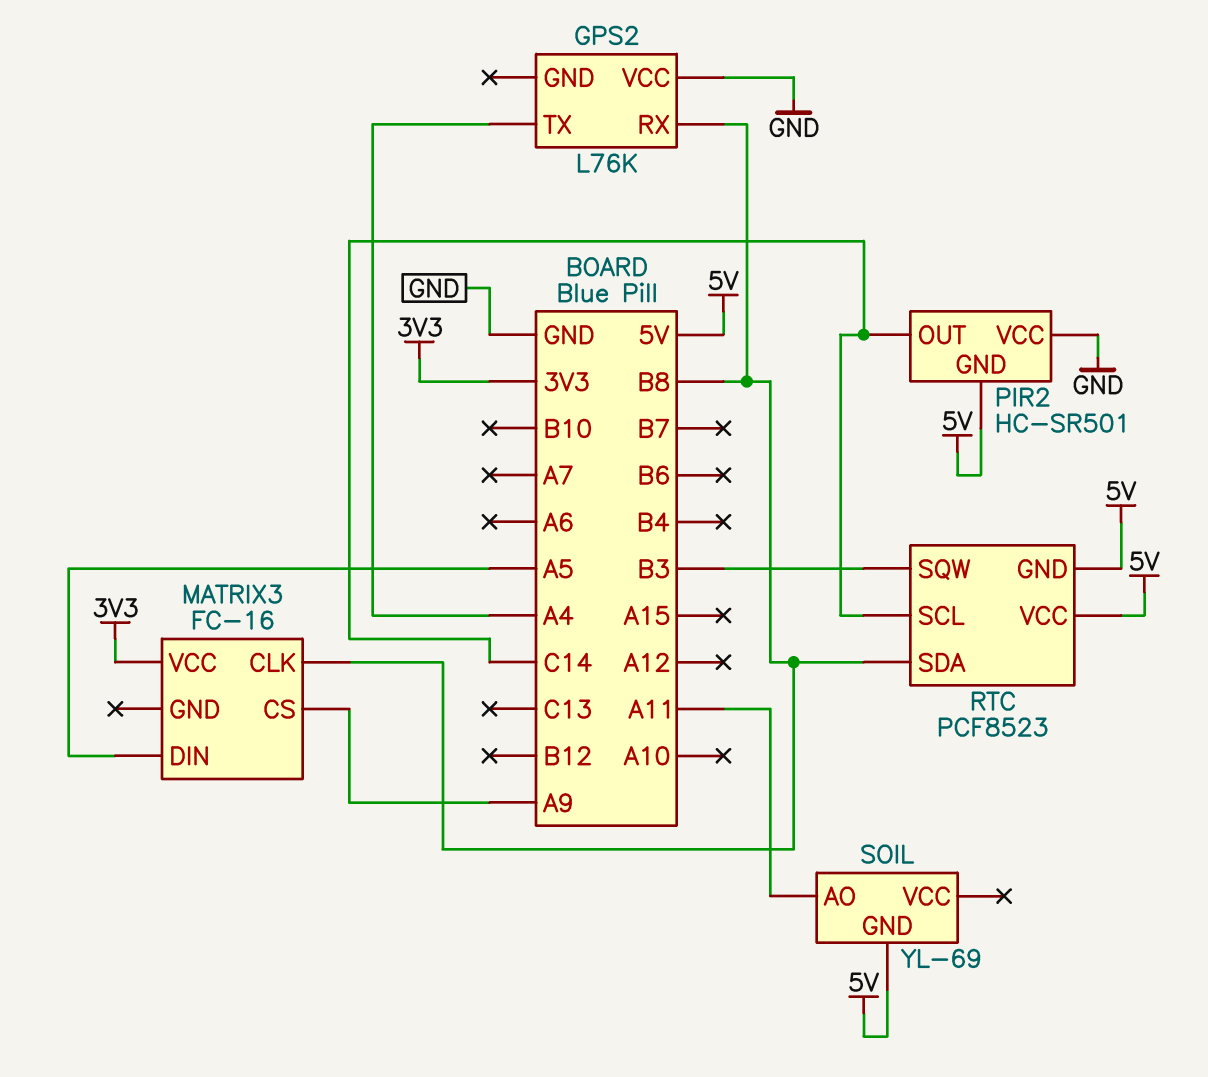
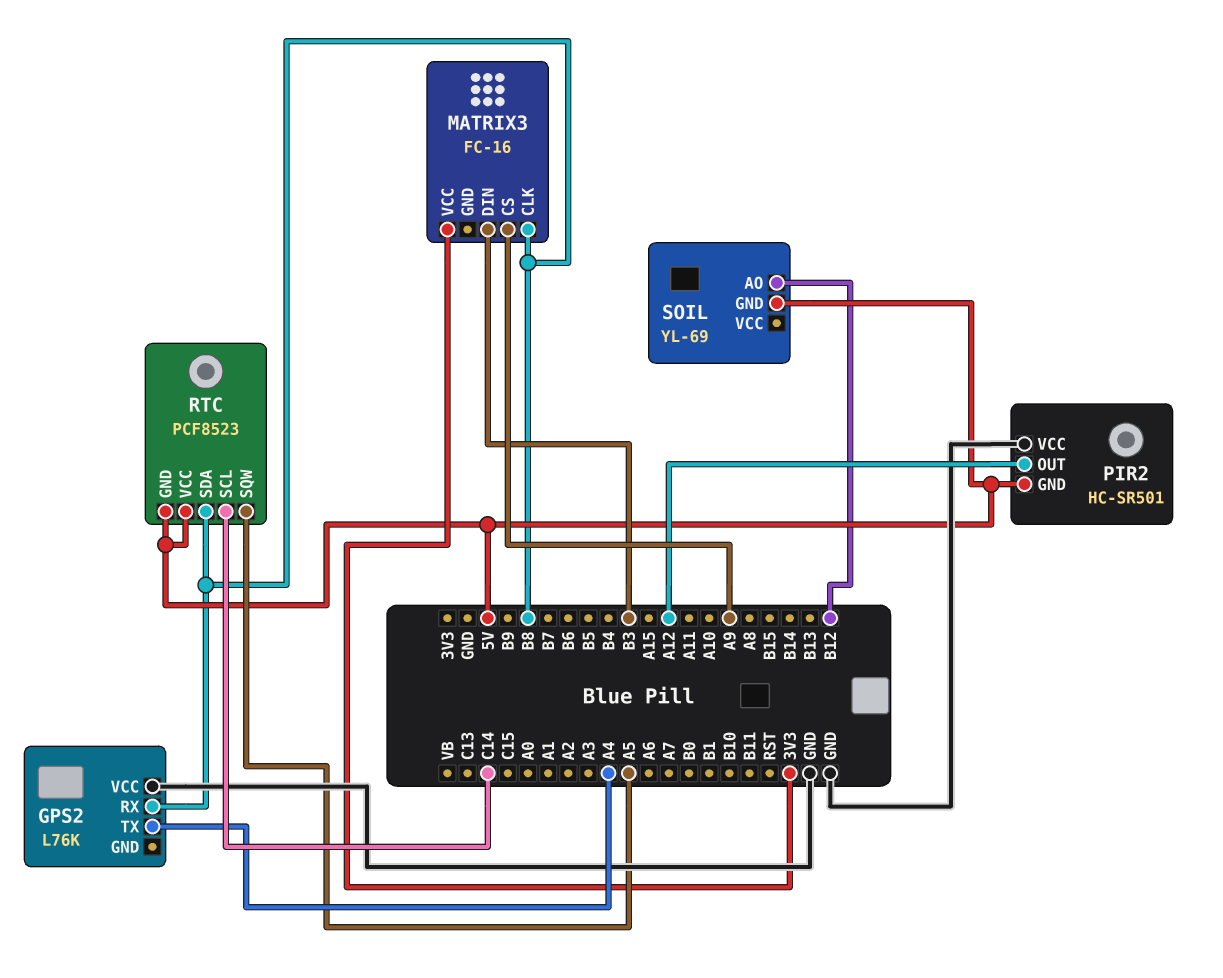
MATRIX3 pin DIN: A5 -> B3
PIR2 pin OUT: C14 -> A12
RTC pin SQW: B3 -> A5
SOIL pin AO: A11 -> B12

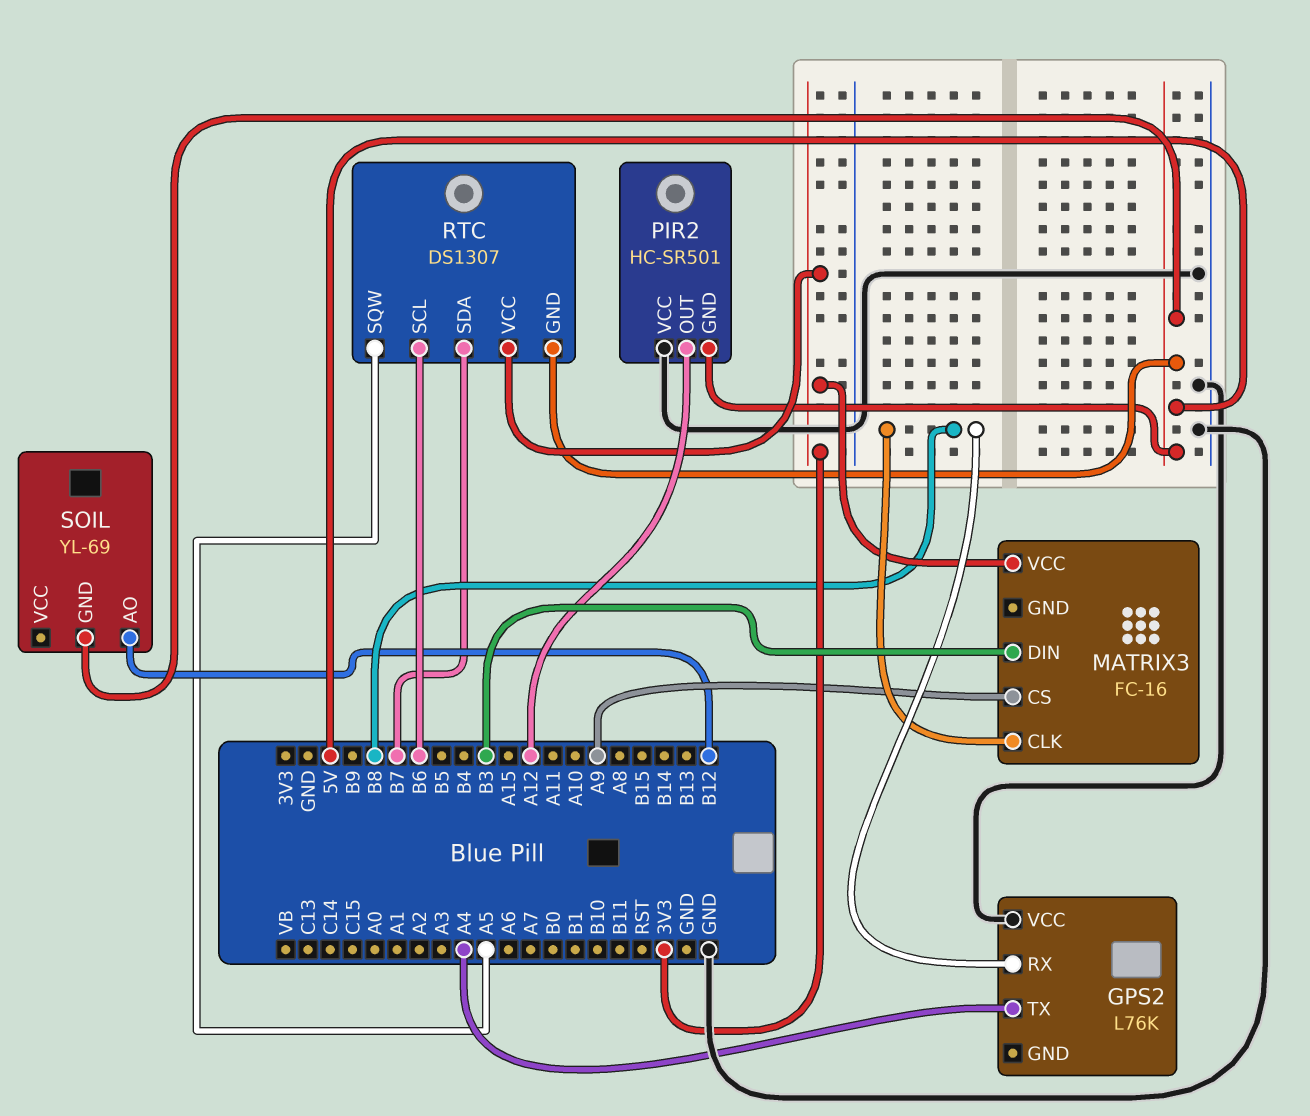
RTC: PCF8523 -> DS1307
RTC pin SCL: C14 -> B6
RTC pin SDA: B8 -> B7
RTC pin VCC: 5V -> 3V3

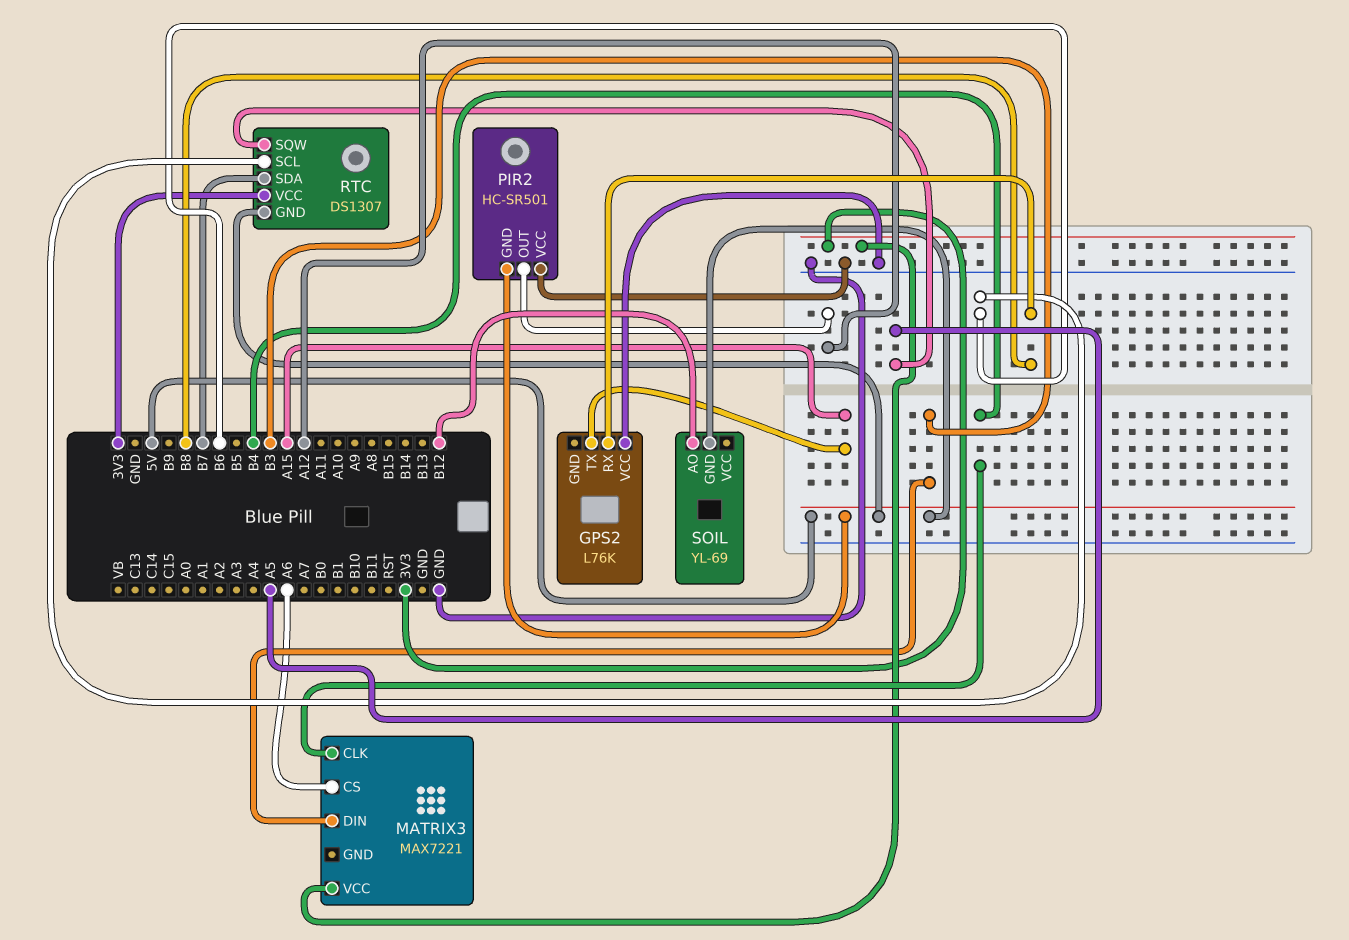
GPS2 pin TX: A4 -> A15
MATRIX3: FC-16 -> MAX7221
MATRIX3 pin CLK: B8 -> B4
MATRIX3 pin CS: A9 -> A6

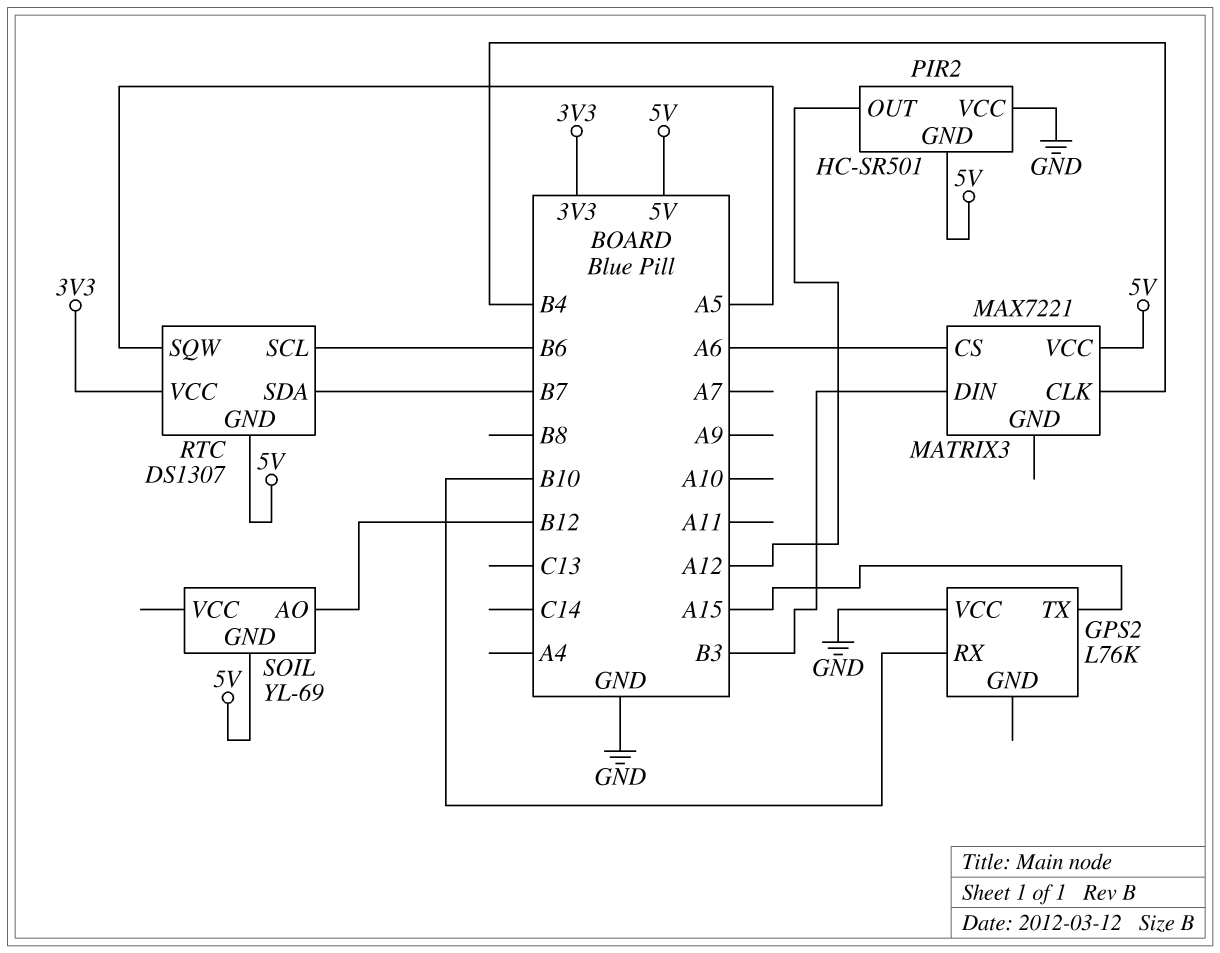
GPS2 pin RX: B8 -> B10
MATRIX3 pin VCC: 3V3 -> 5V

